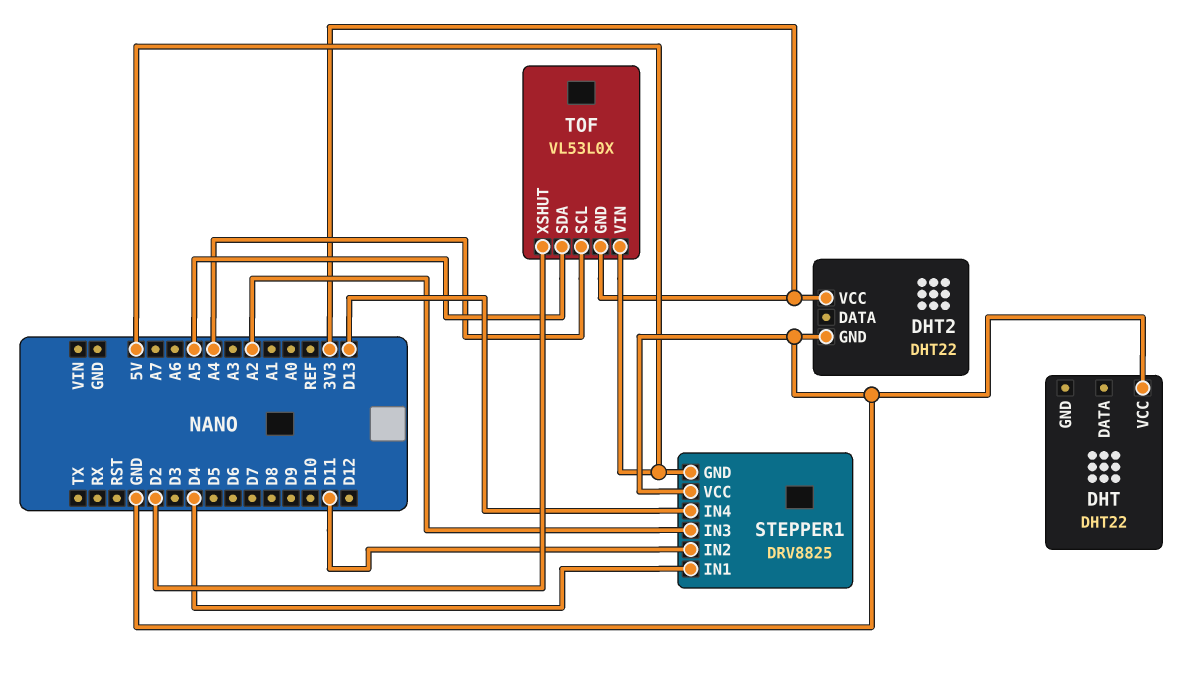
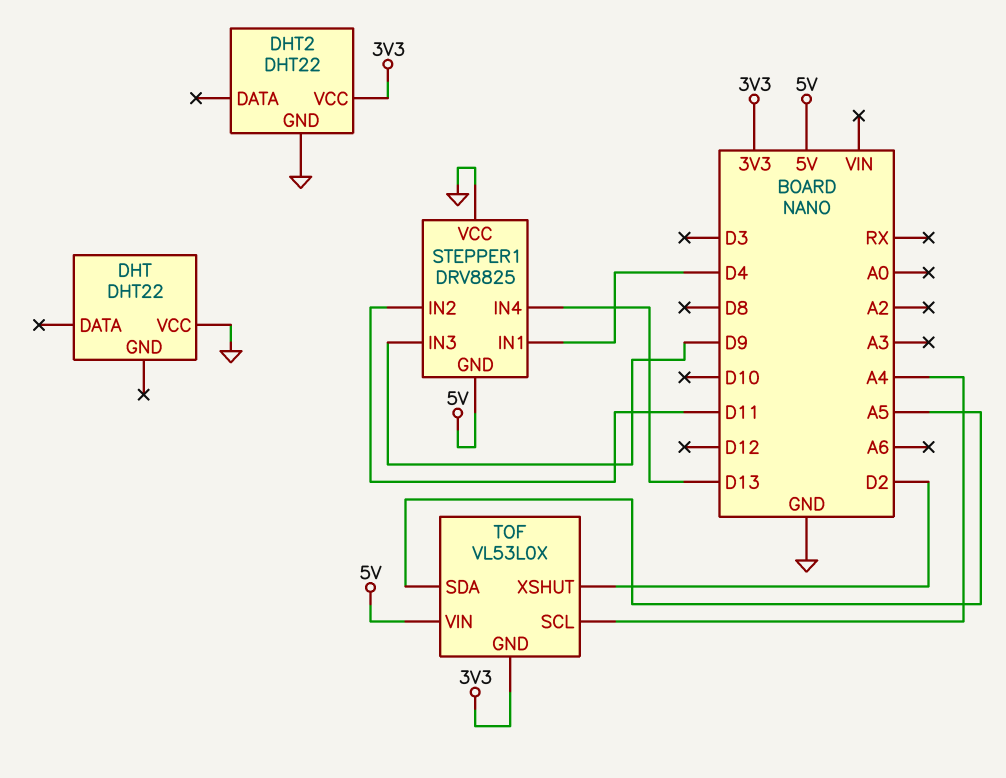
STEPPER1 pin IN3: A2 -> D9

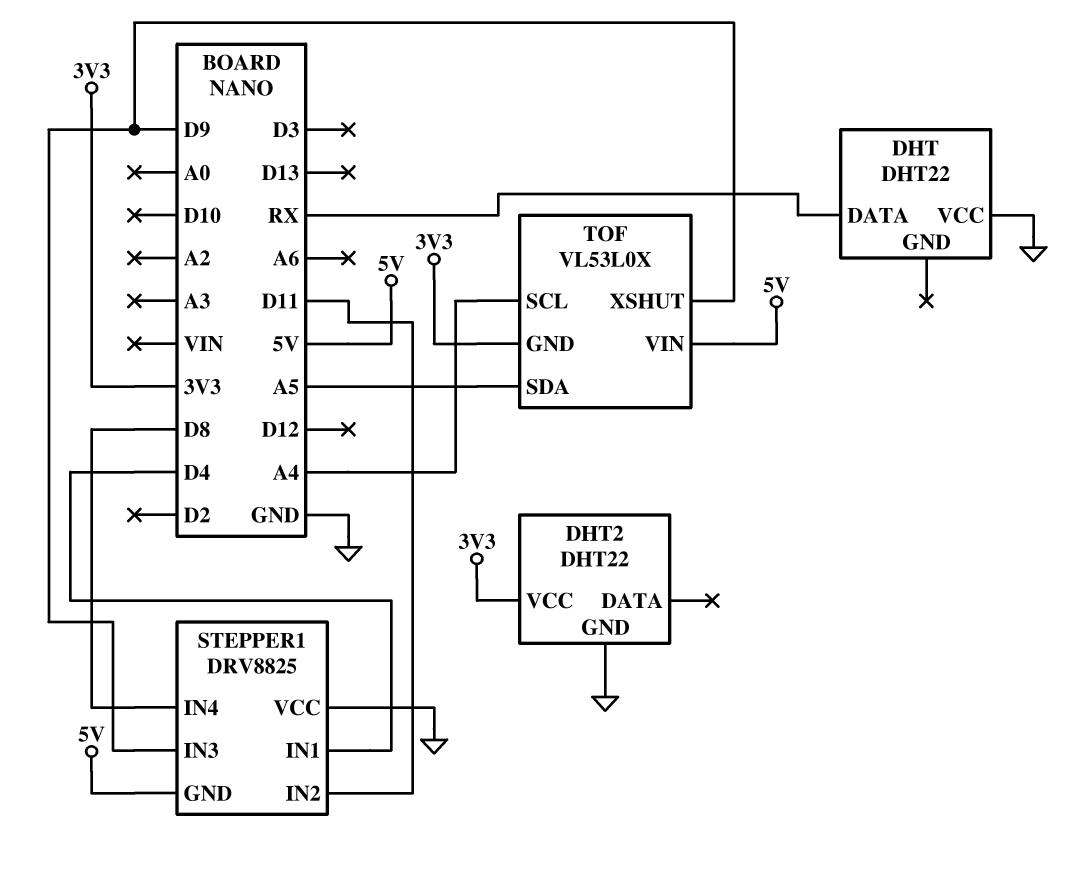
DHT pin DATA: none -> RX
STEPPER1 pin IN4: D13 -> D8
TOF pin XSHUT: D2 -> D9

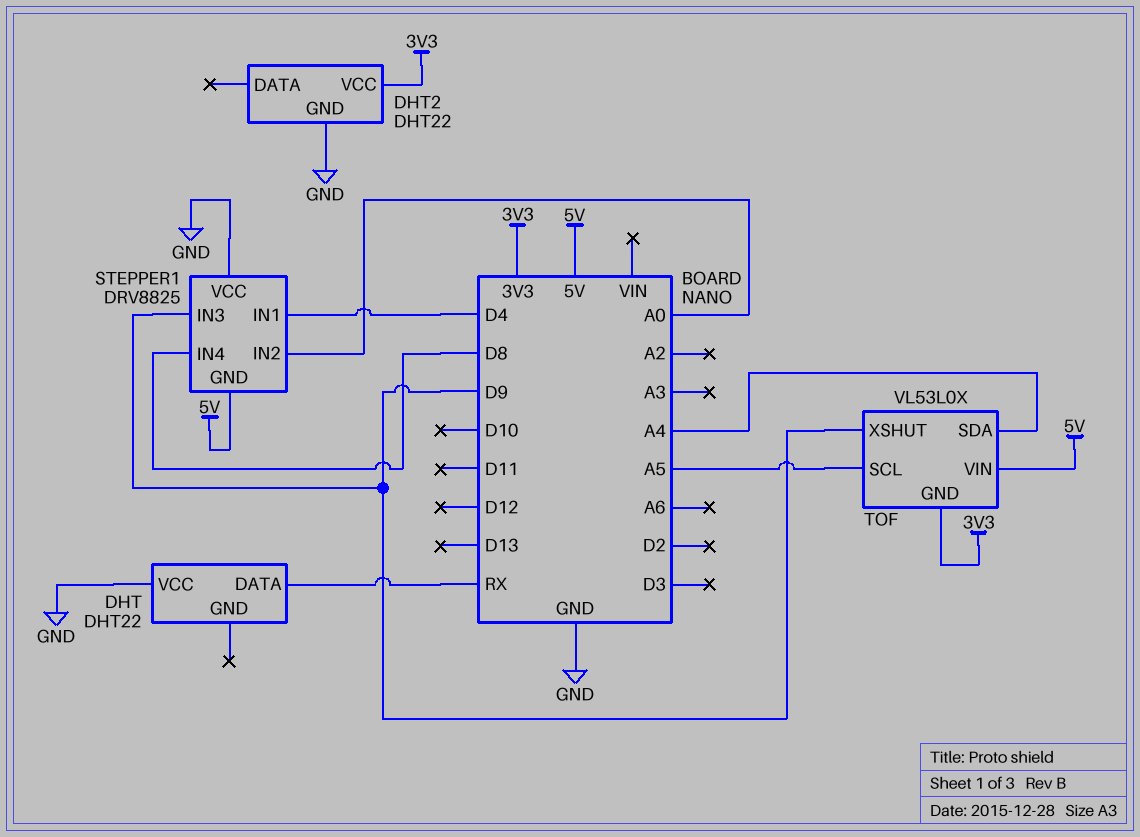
STEPPER1 pin IN2: D11 -> A0
TOF pin SCL: A4 -> A5
TOF pin SDA: A5 -> A4

